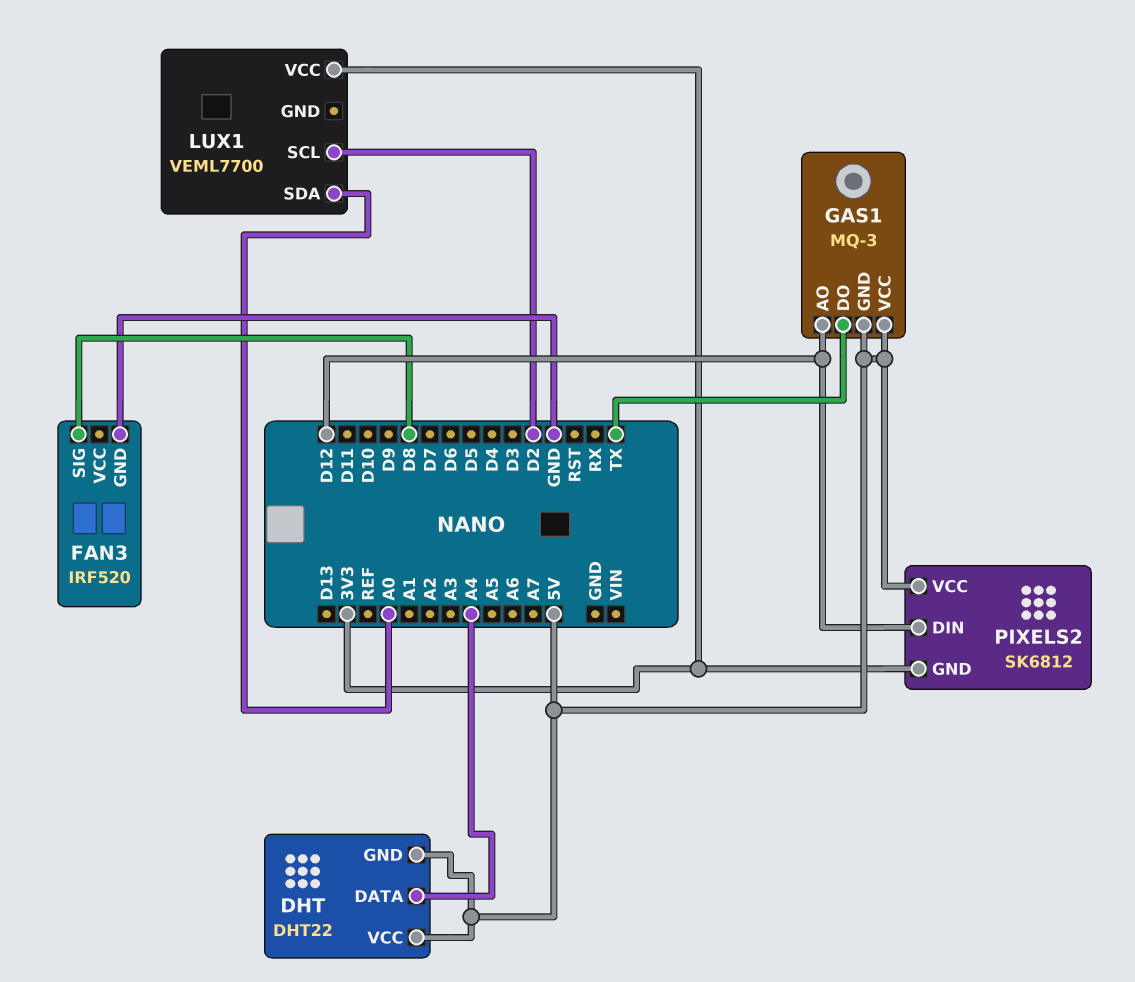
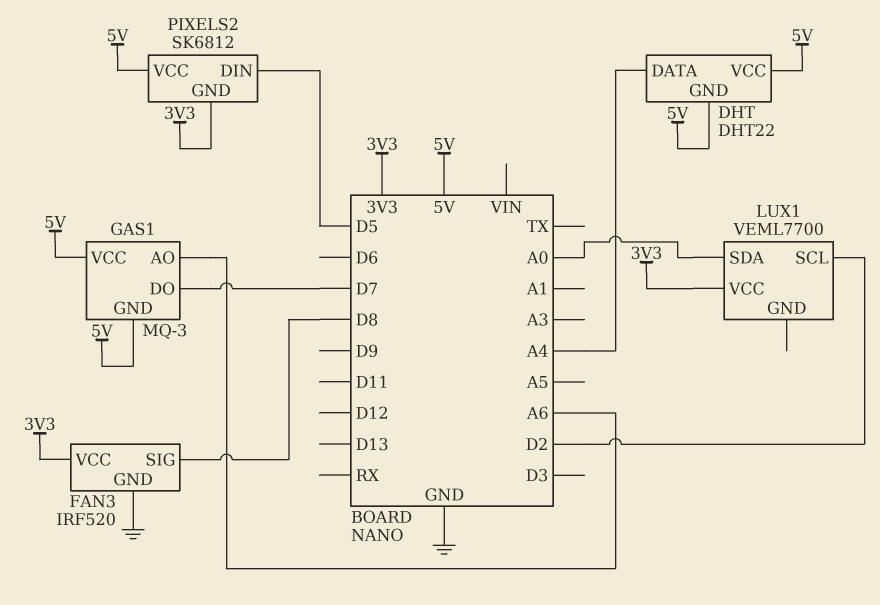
FAN3 pin VCC: none -> 3V3
GAS1 pin AO: D12 -> A6
GAS1 pin DO: TX -> D7
PIXELS2 pin DIN: D12 -> D5

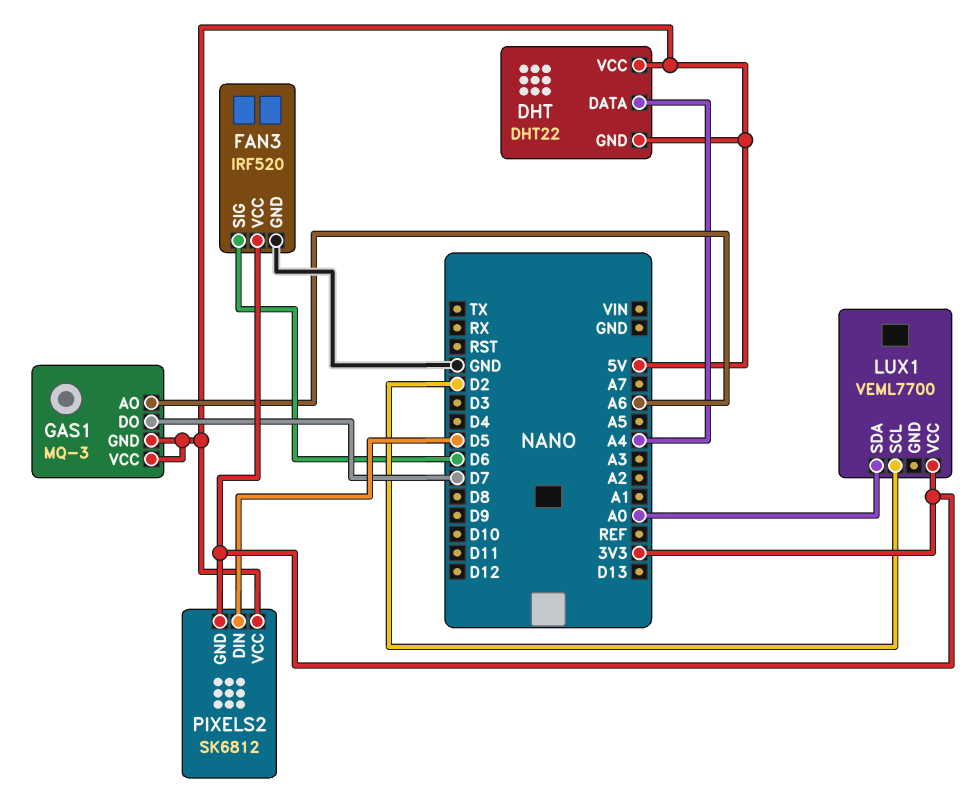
FAN3 pin SIG: D8 -> D6

